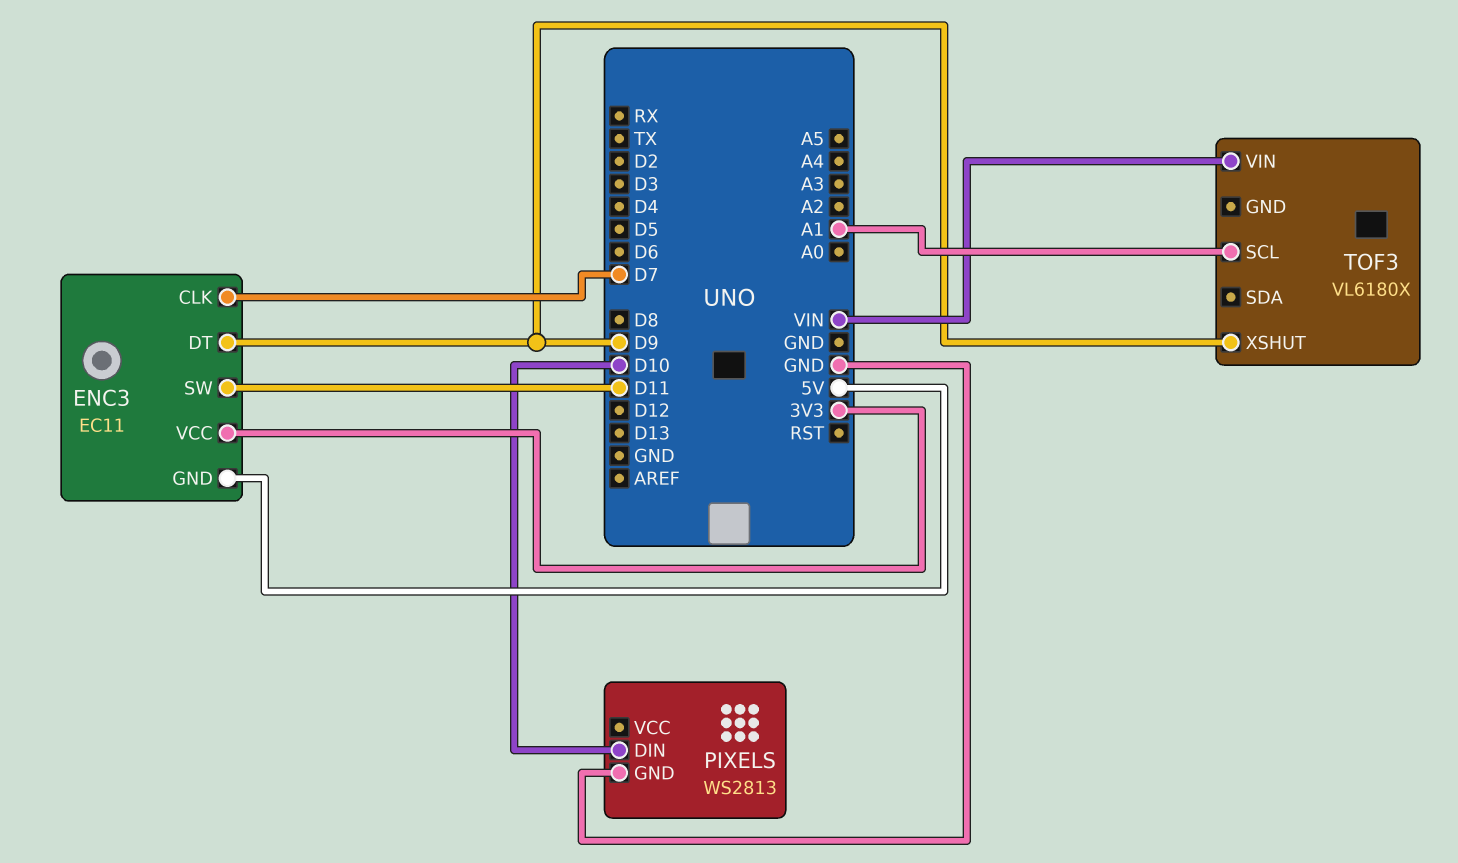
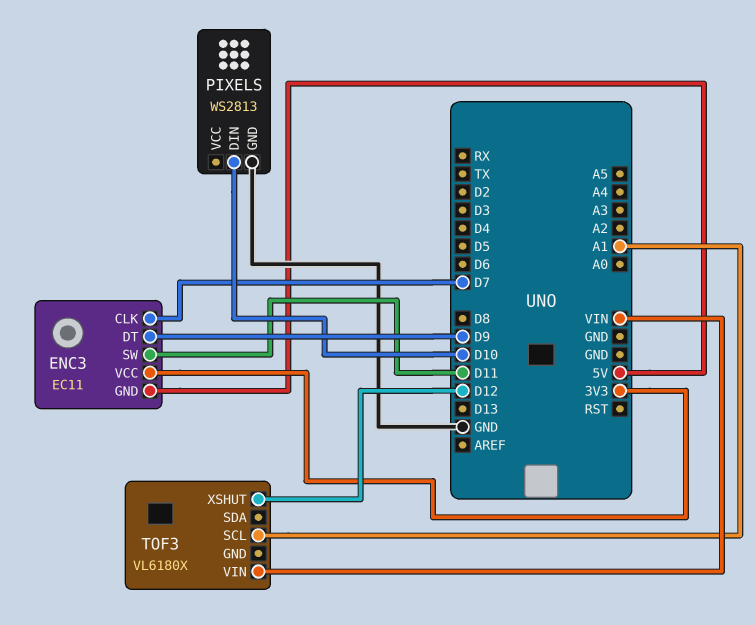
TOF3 pin XSHUT: D9 -> D12

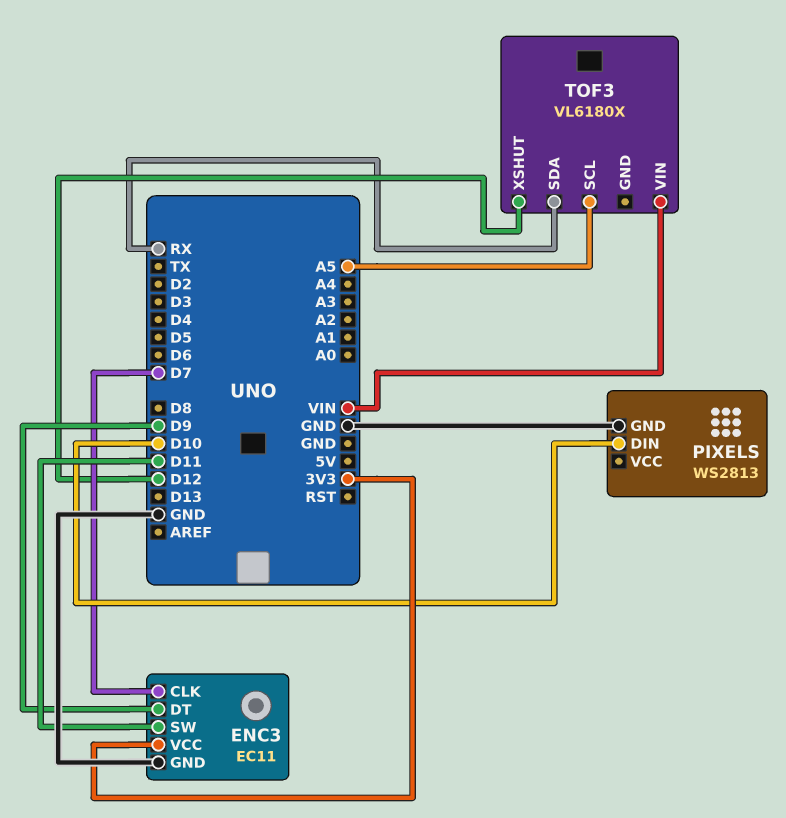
ENC3 pin GND: 5V -> GND
TOF3 pin SCL: A1 -> A5
TOF3 pin SDA: none -> RX

